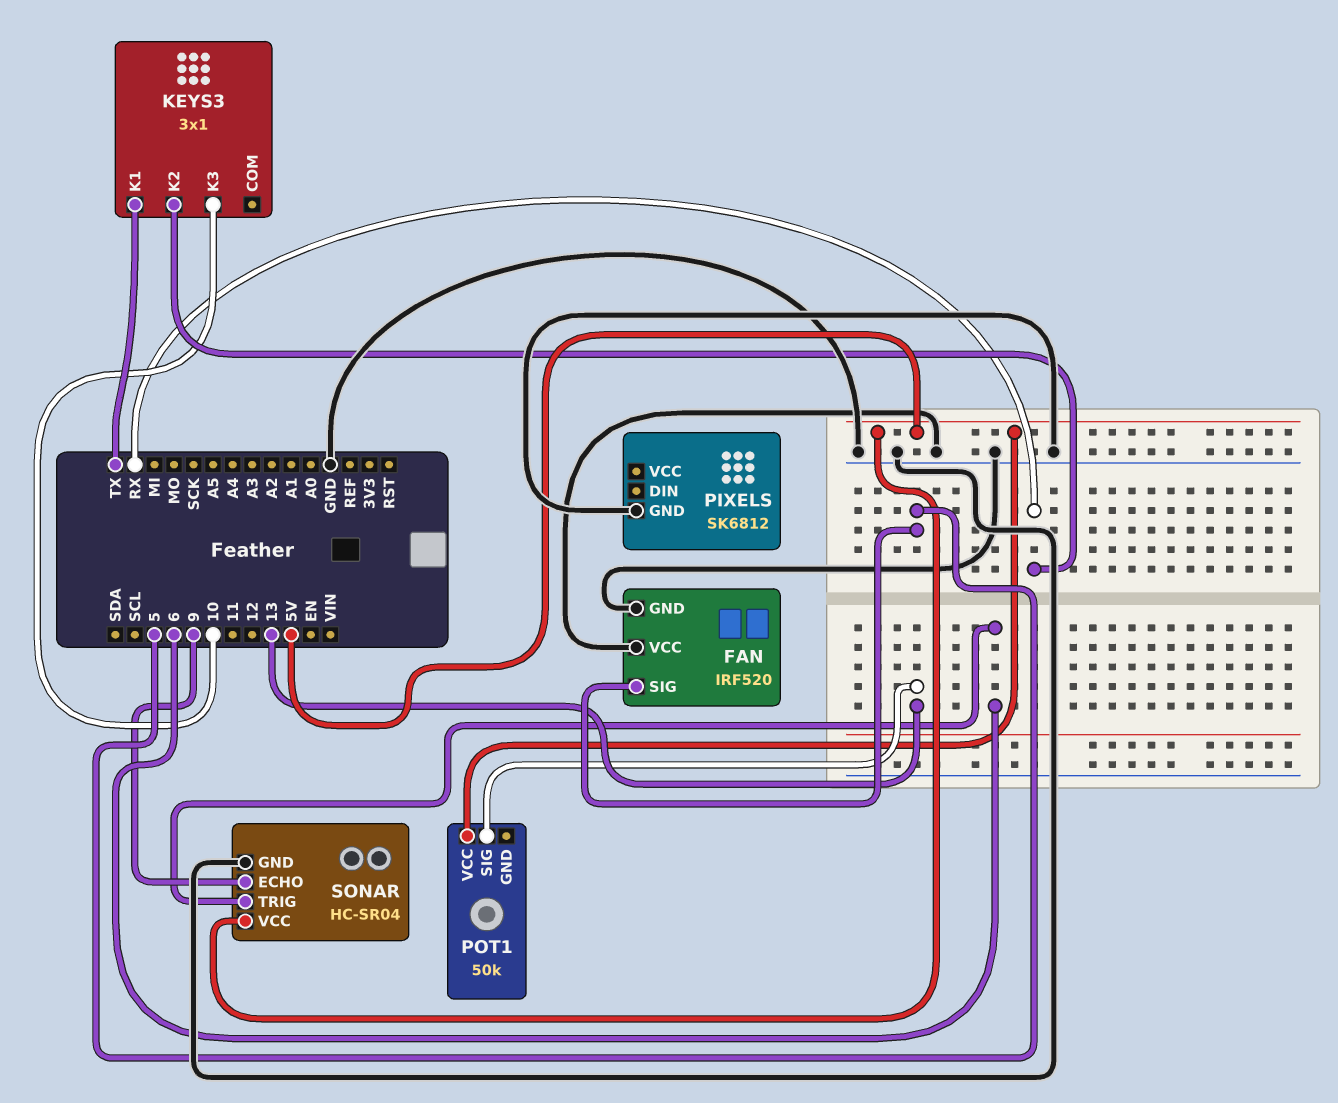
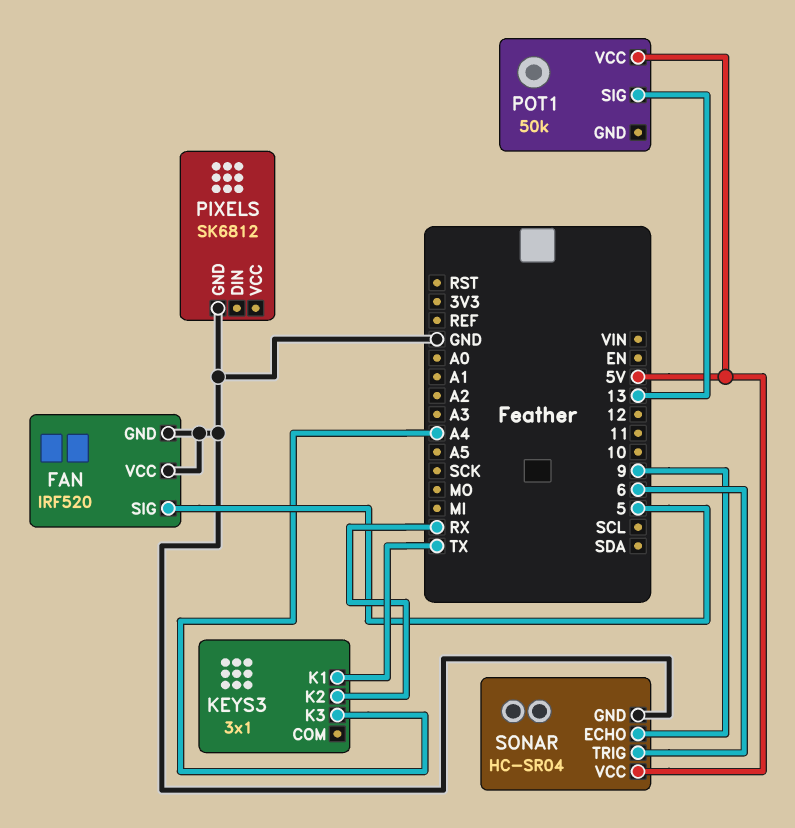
KEYS3 pin K3: 10 -> A4

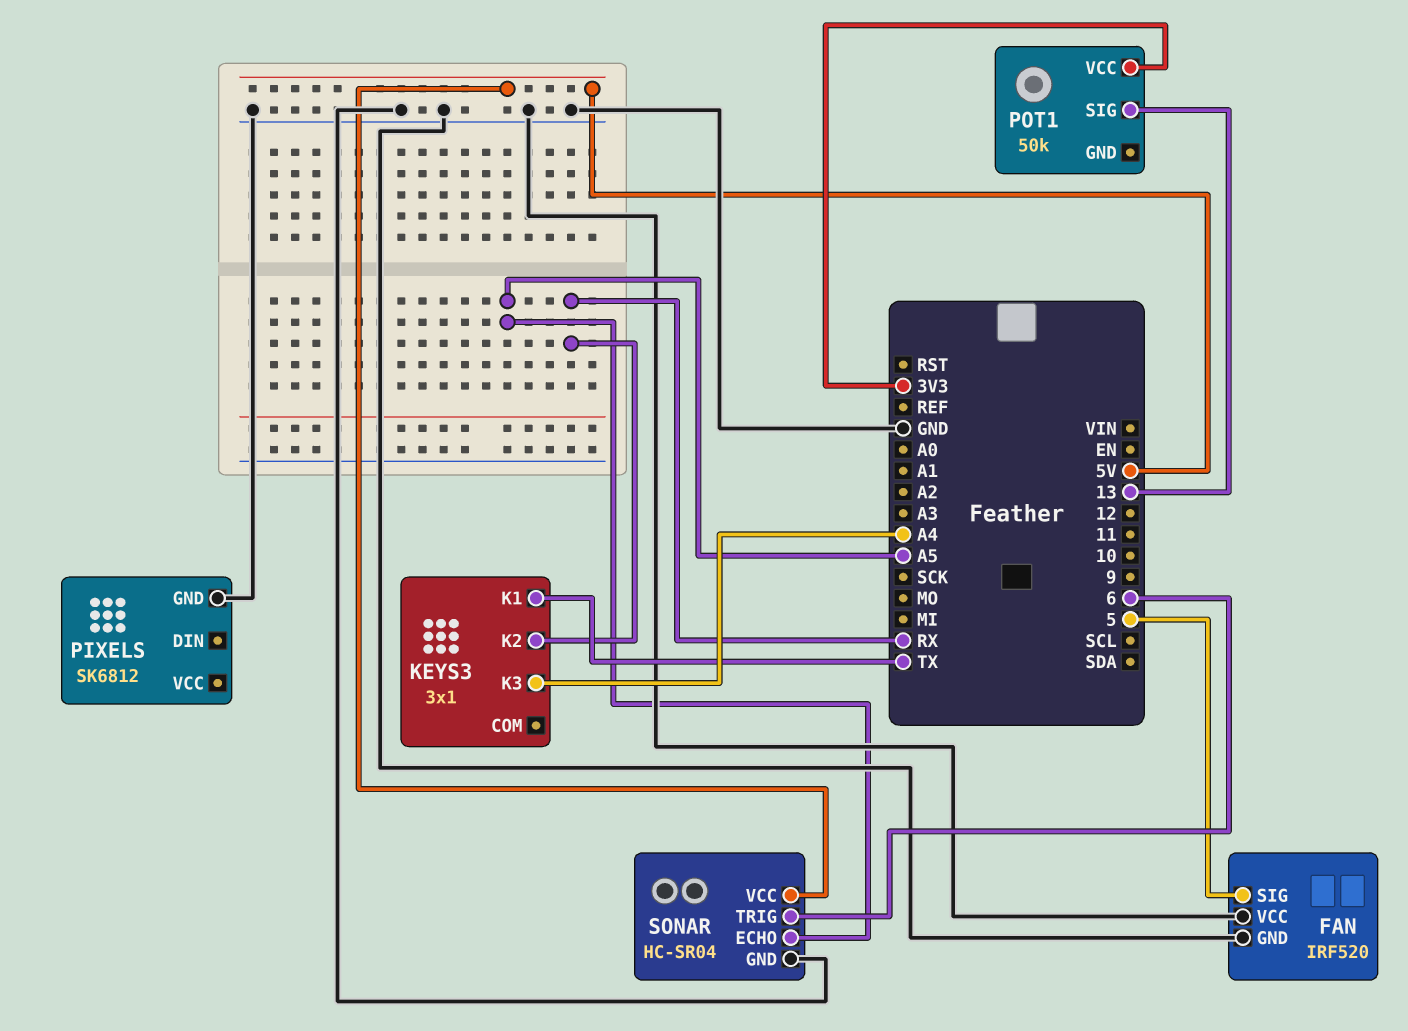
POT1 pin VCC: 5V -> 3V3
SONAR pin ECHO: 9 -> A5

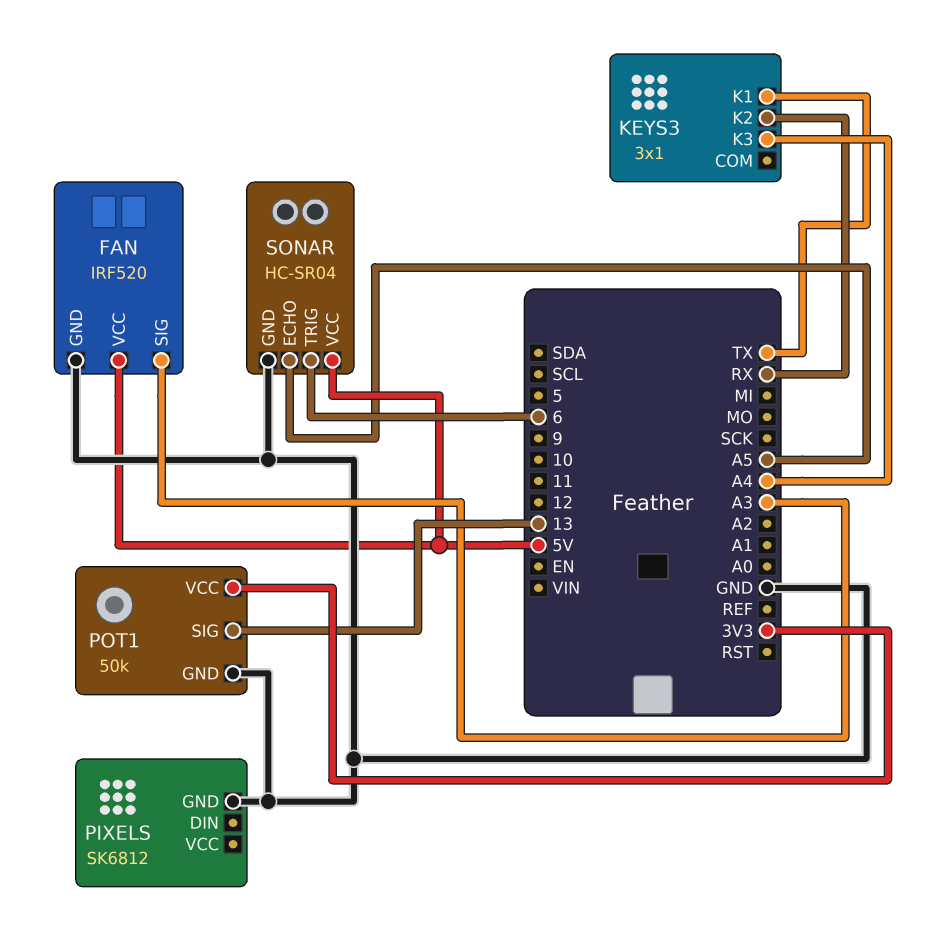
FAN pin SIG: 5 -> A3
FAN pin VCC: GND -> 5V
POT1 pin GND: none -> GND

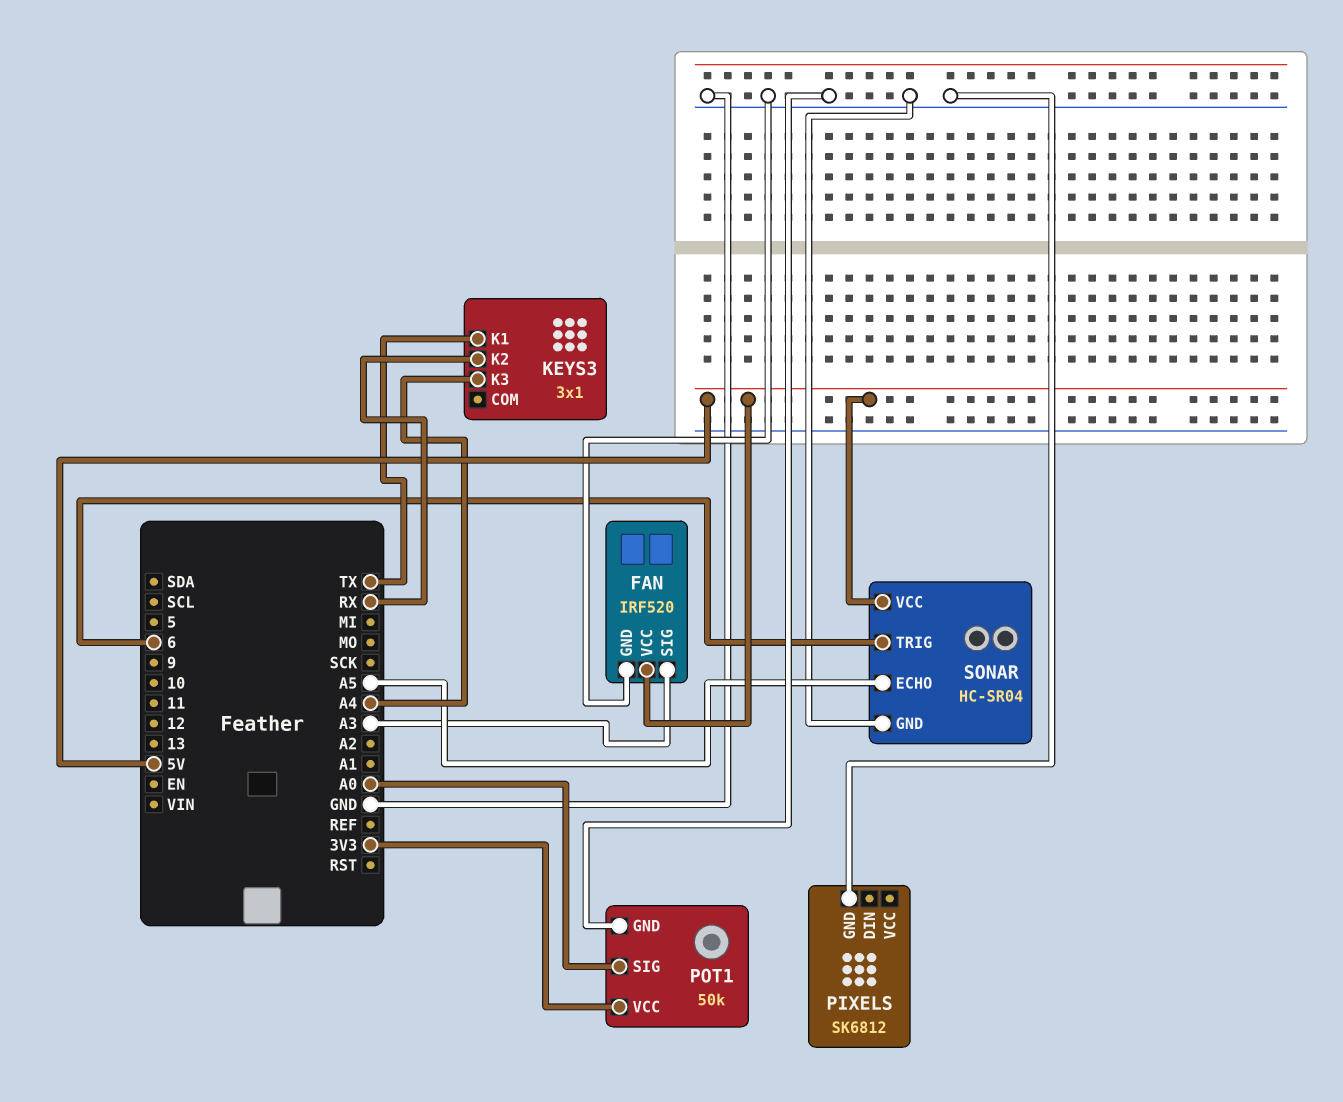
POT1 pin SIG: 13 -> A0

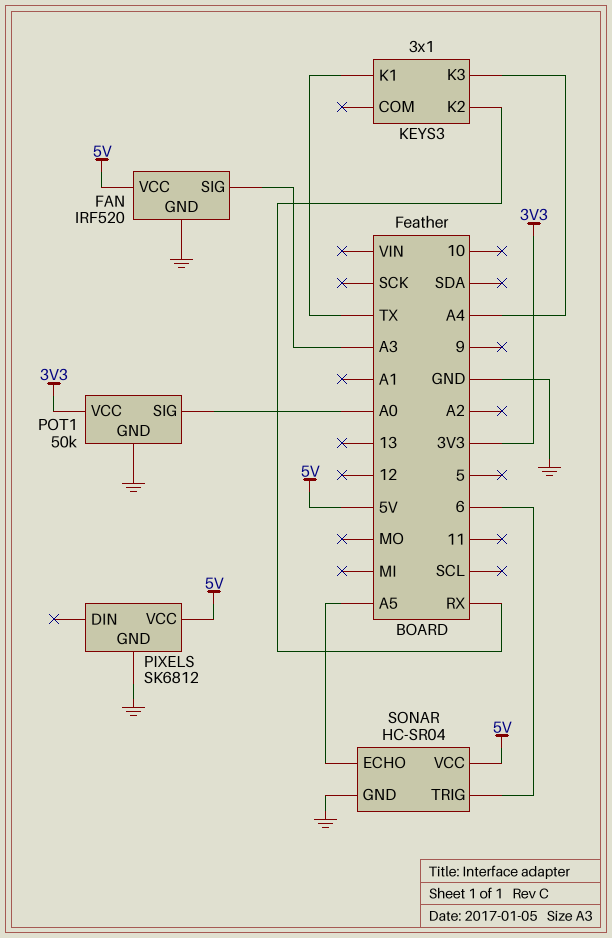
PIXELS pin VCC: none -> 5V

